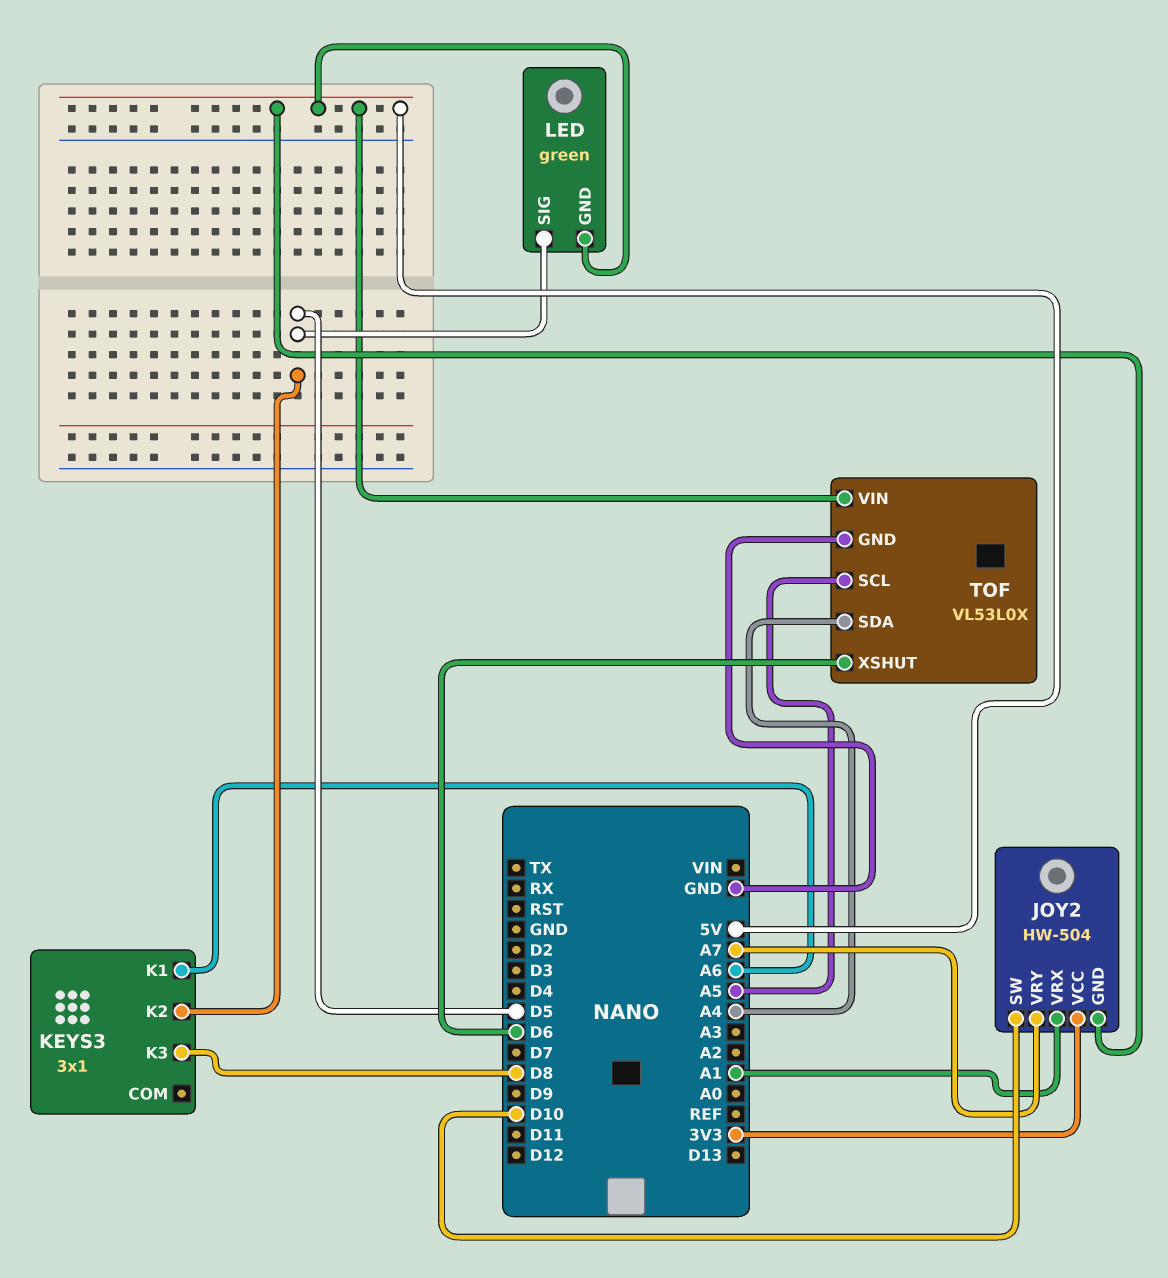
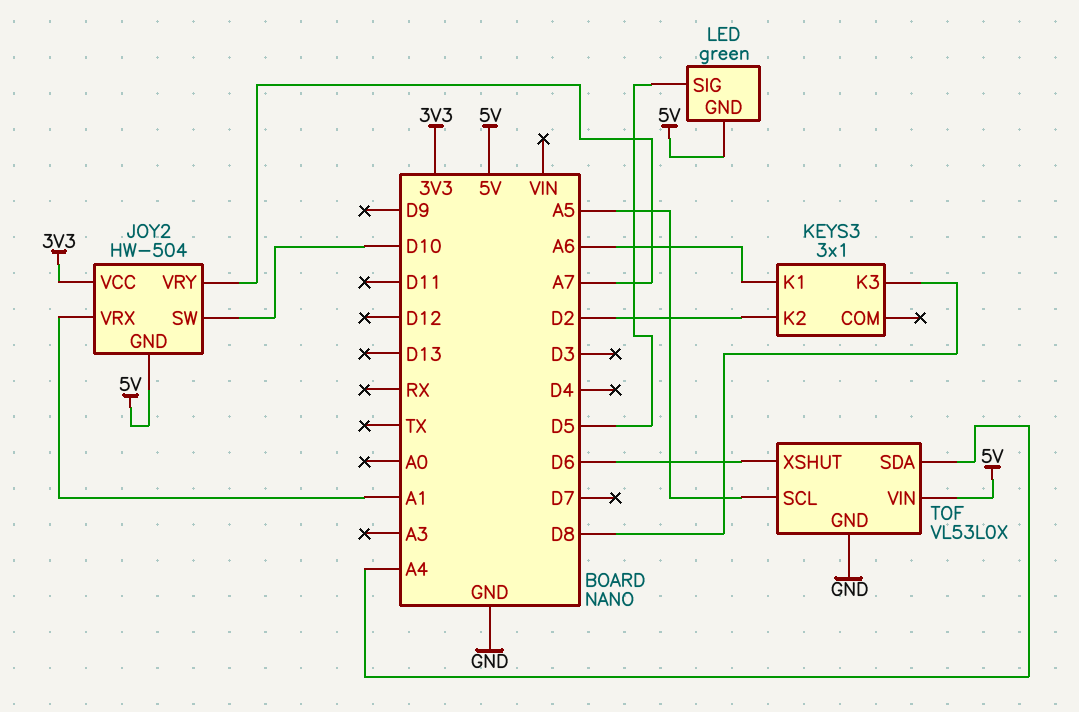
KEYS3 pin K2: D5 -> D2

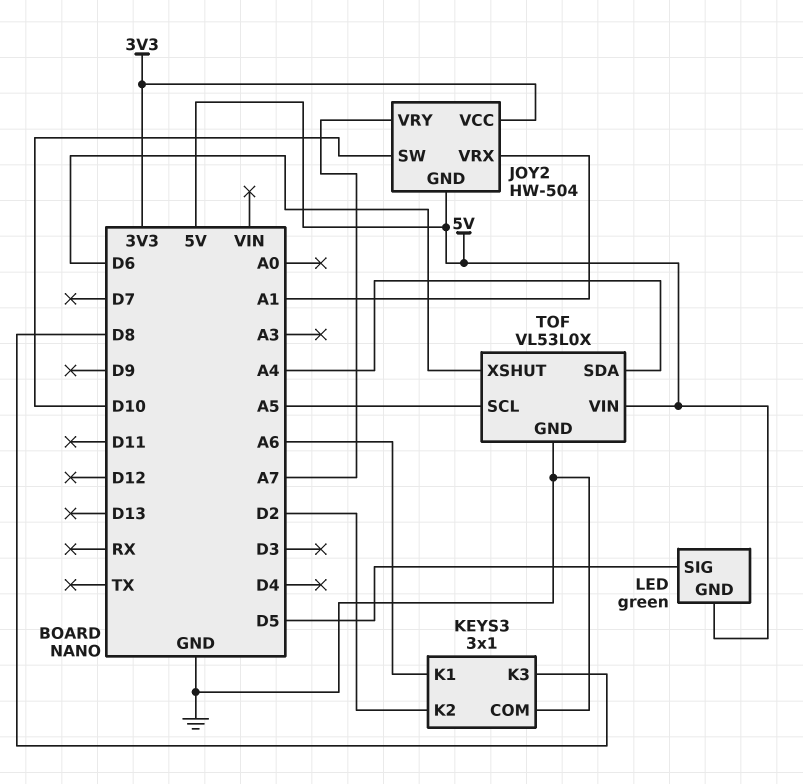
KEYS3 pin COM: none -> GND

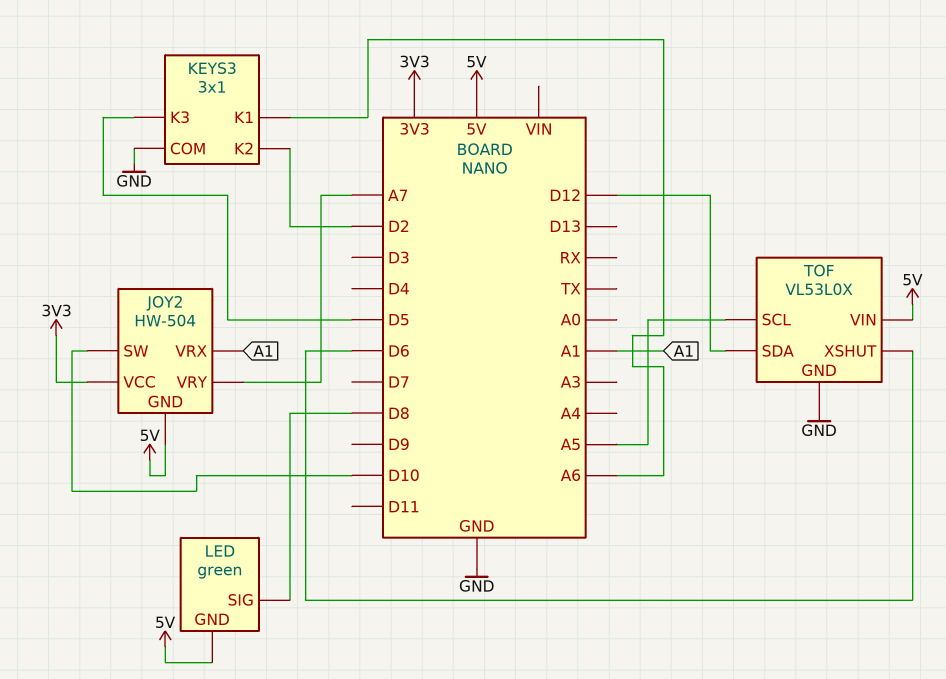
KEYS3 pin K3: D8 -> D5
LED pin SIG: D5 -> D8
TOF pin SDA: A4 -> D12

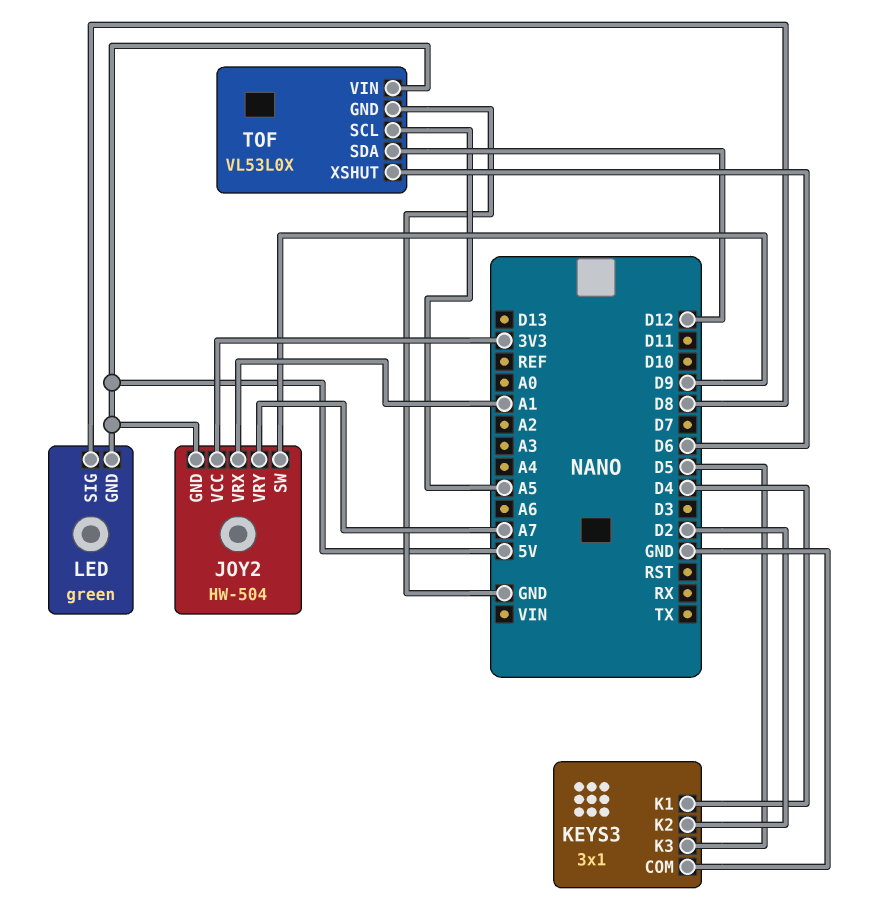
JOY2 pin SW: D10 -> D9
KEYS3 pin K1: A6 -> D4

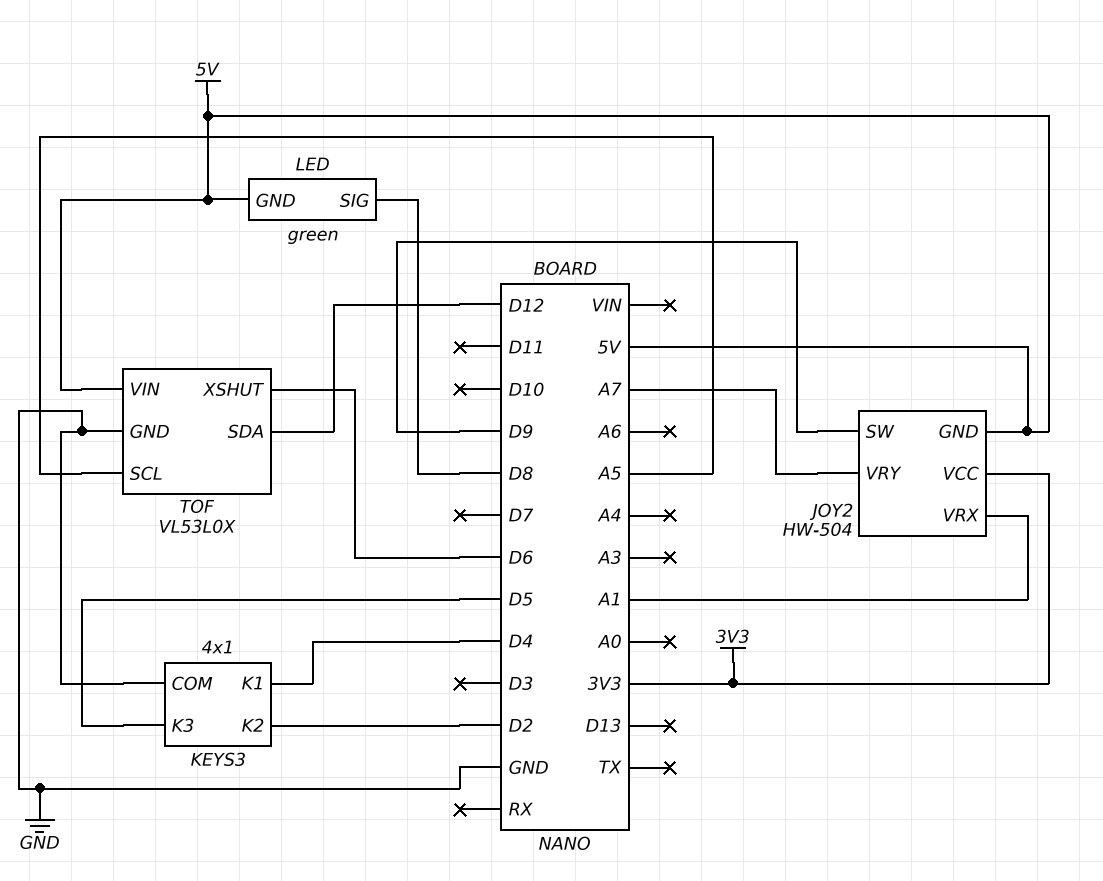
KEYS3: 3x1 -> 4x1

